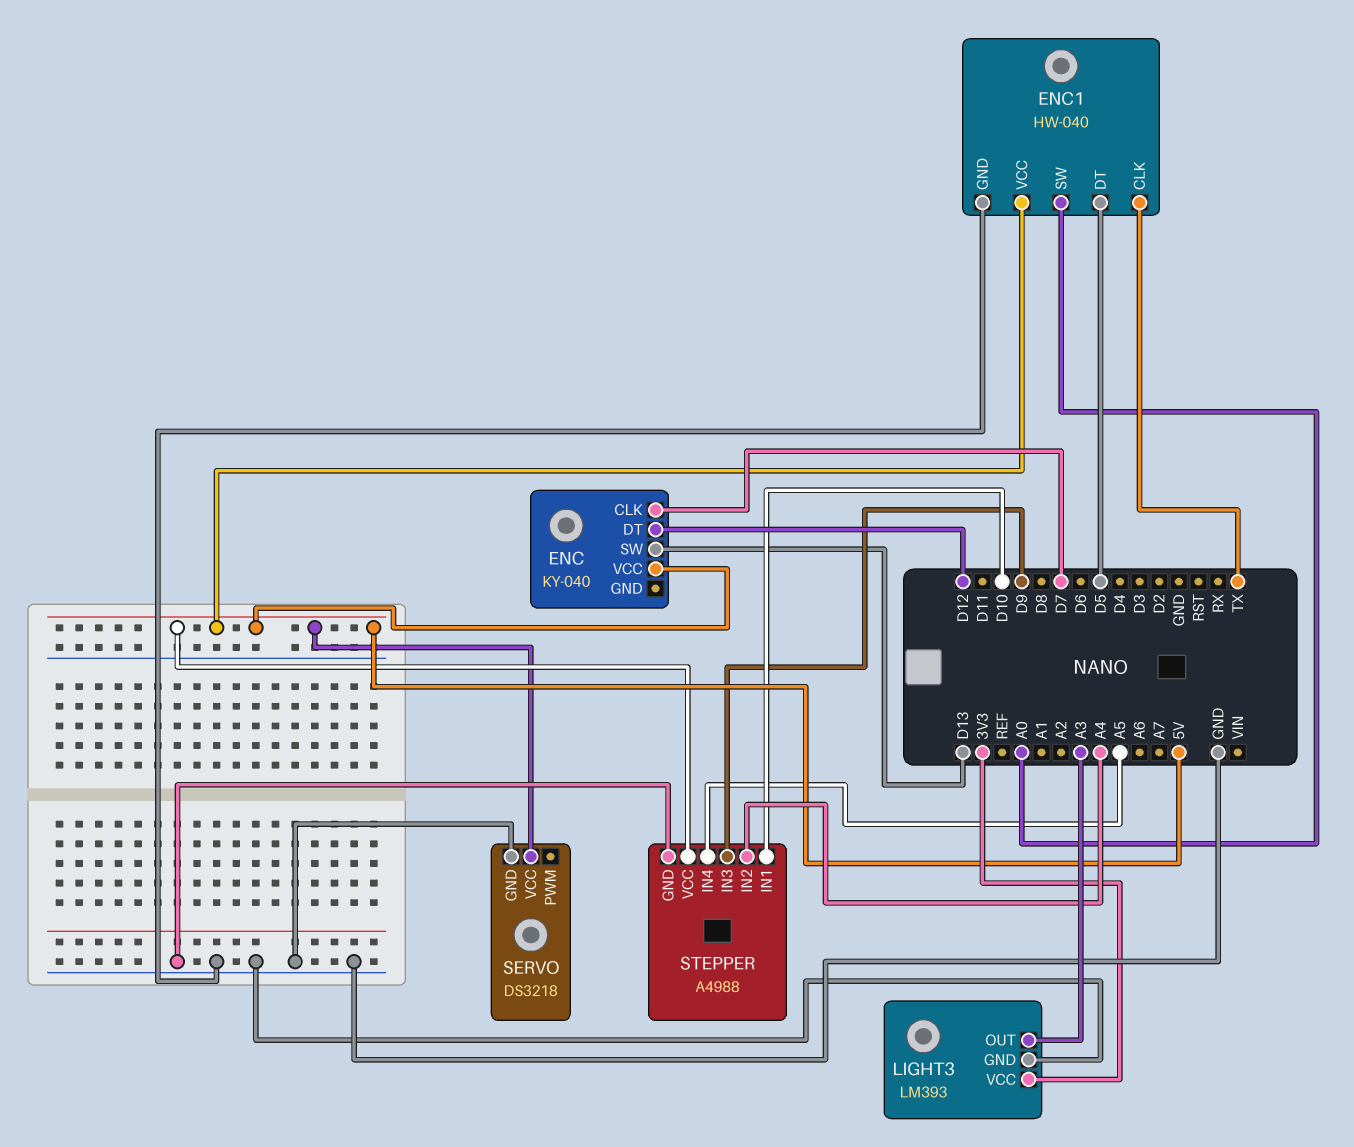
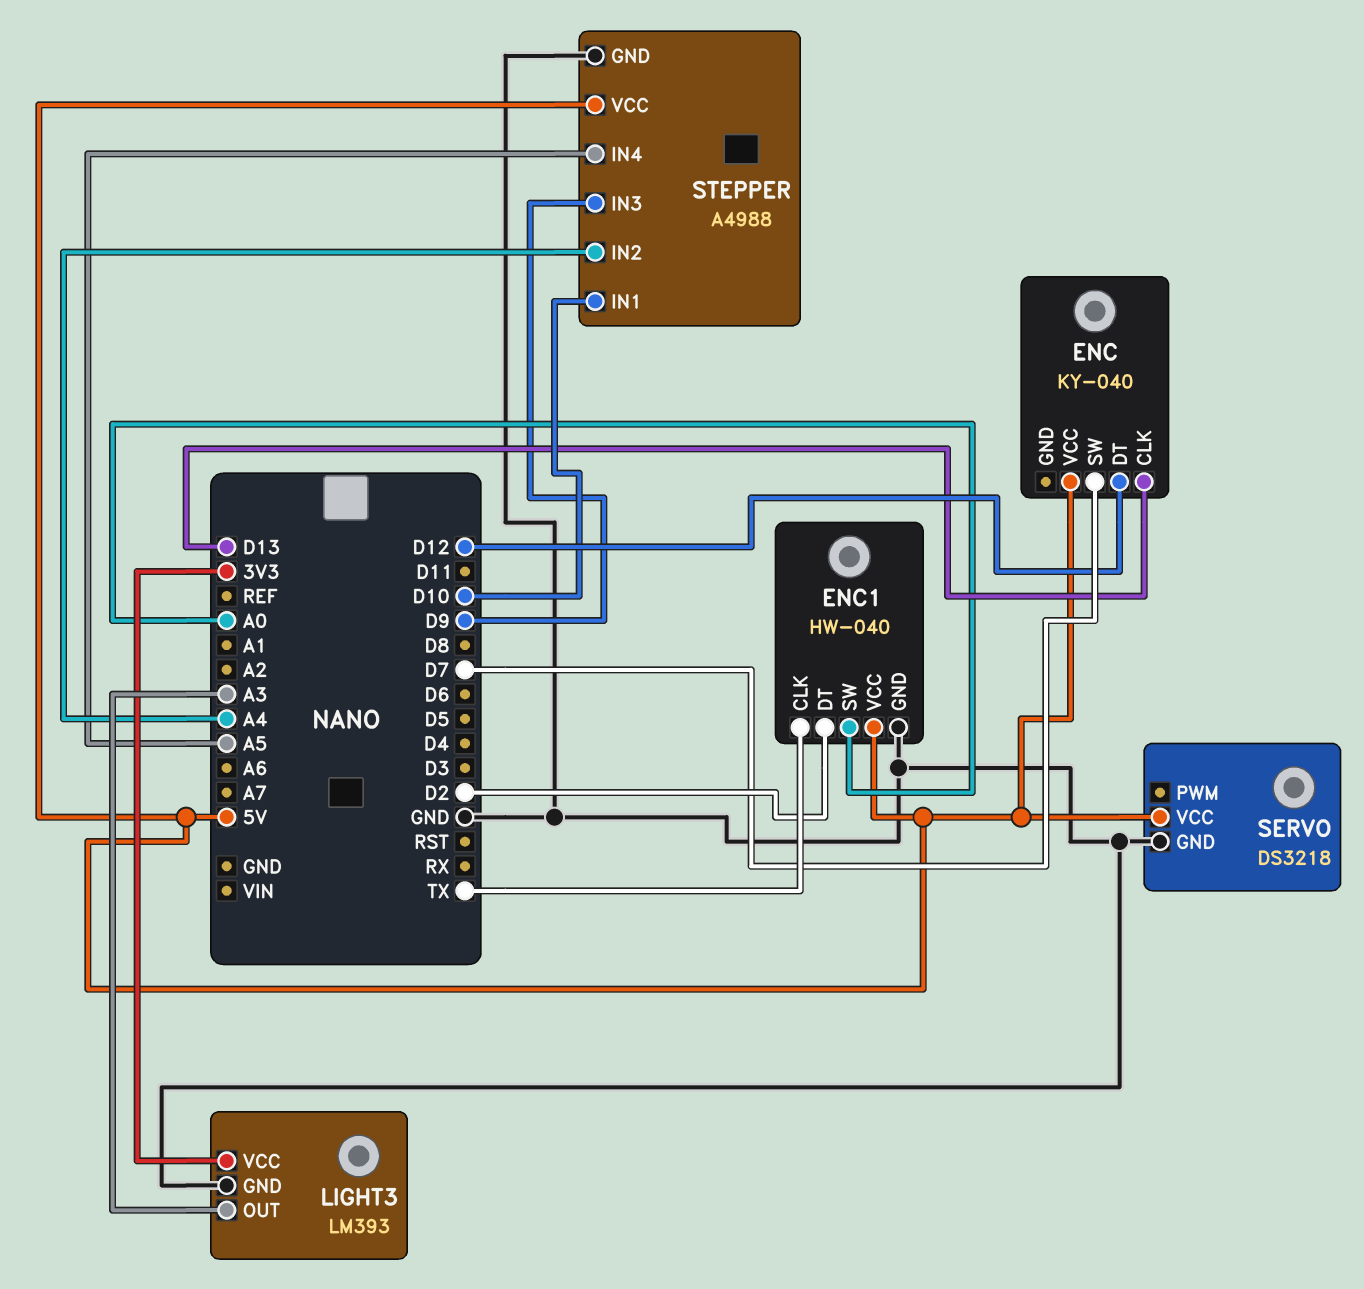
ENC pin CLK: D7 -> D13
ENC pin SW: D13 -> D7
ENC1 pin DT: D5 -> D2

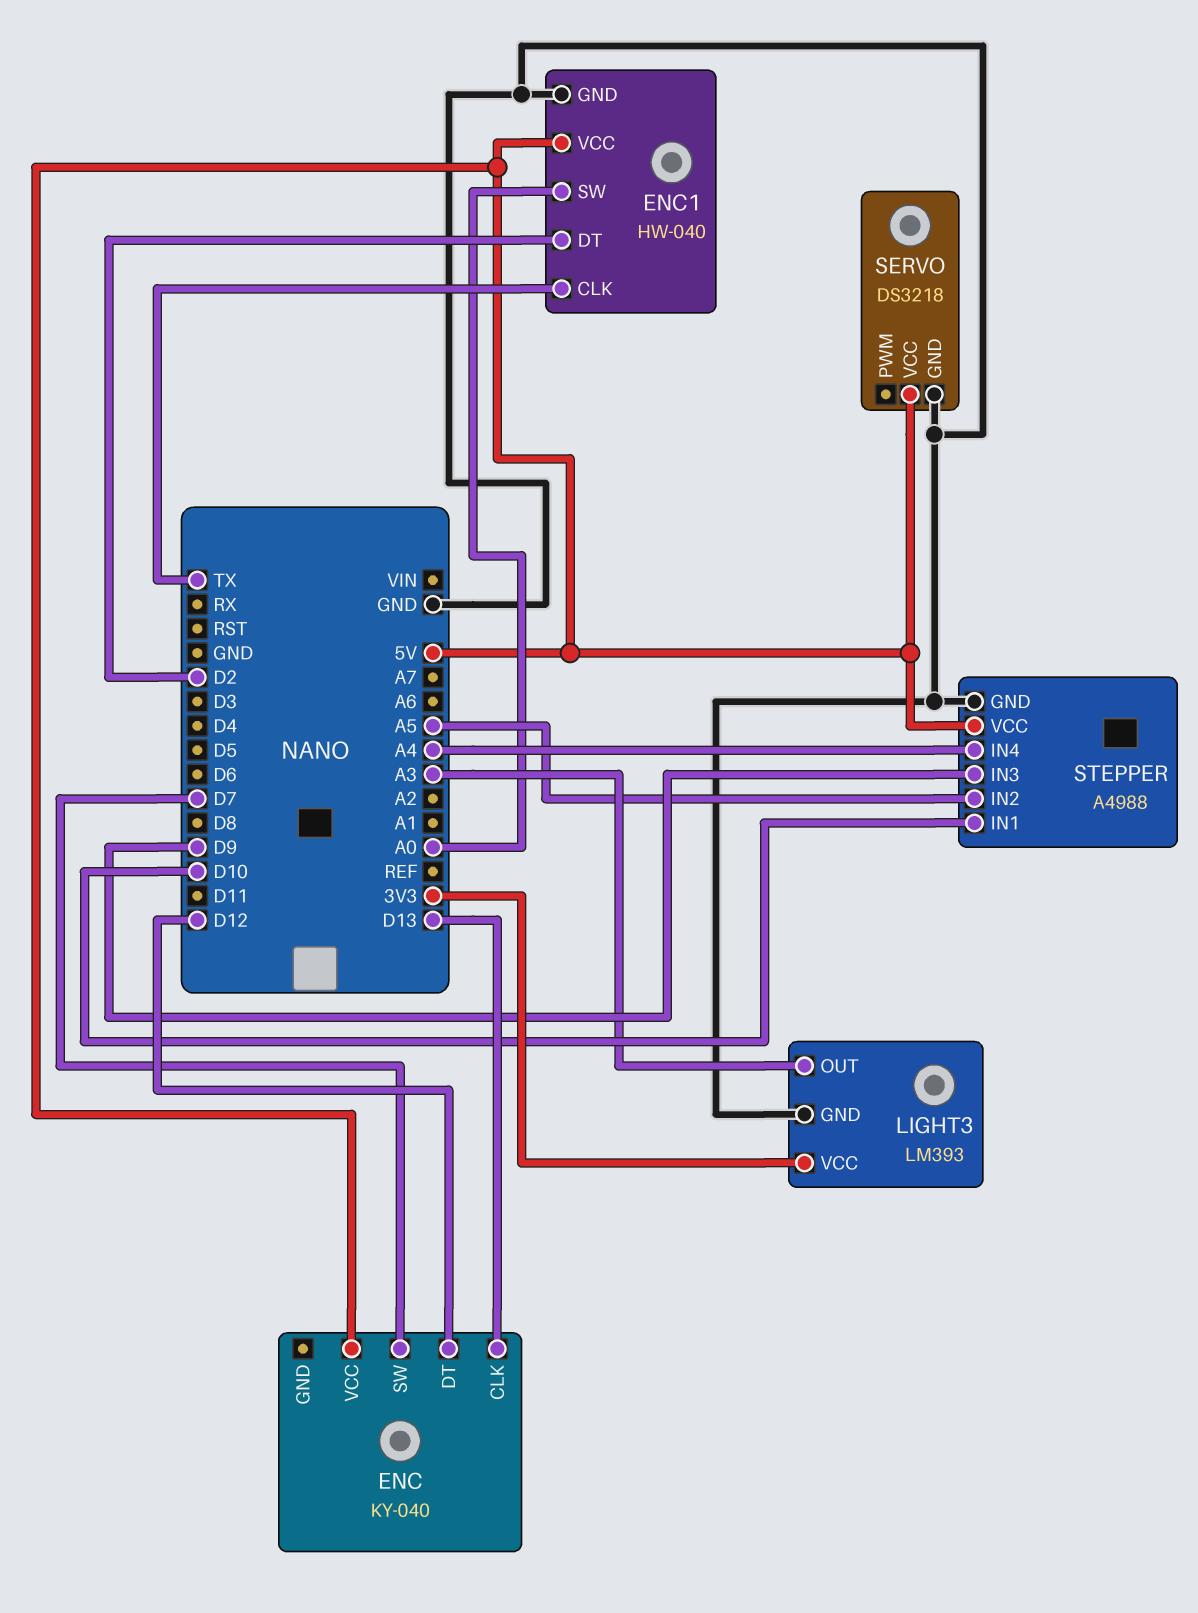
STEPPER pin IN2: A4 -> A5
STEPPER pin IN4: A5 -> A4

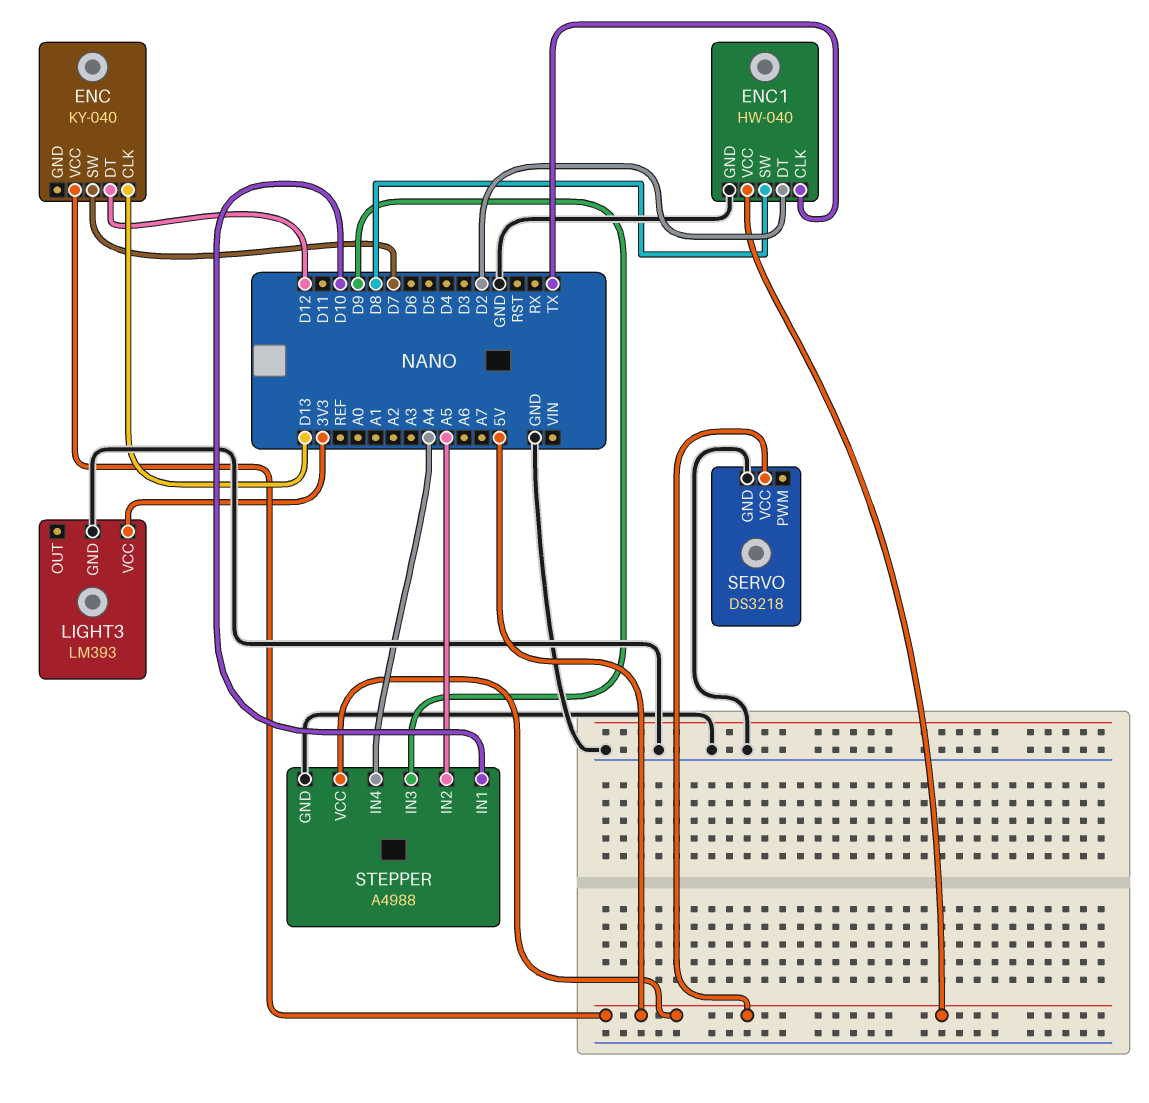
ENC1 pin SW: A0 -> D8
LIGHT3 pin OUT: A3 -> none

